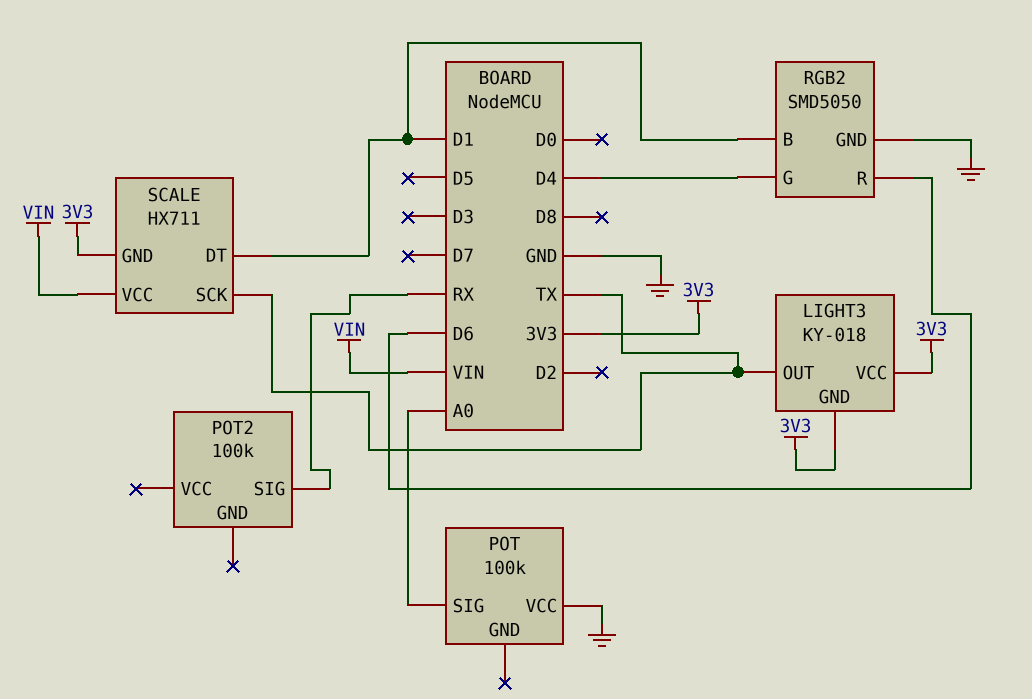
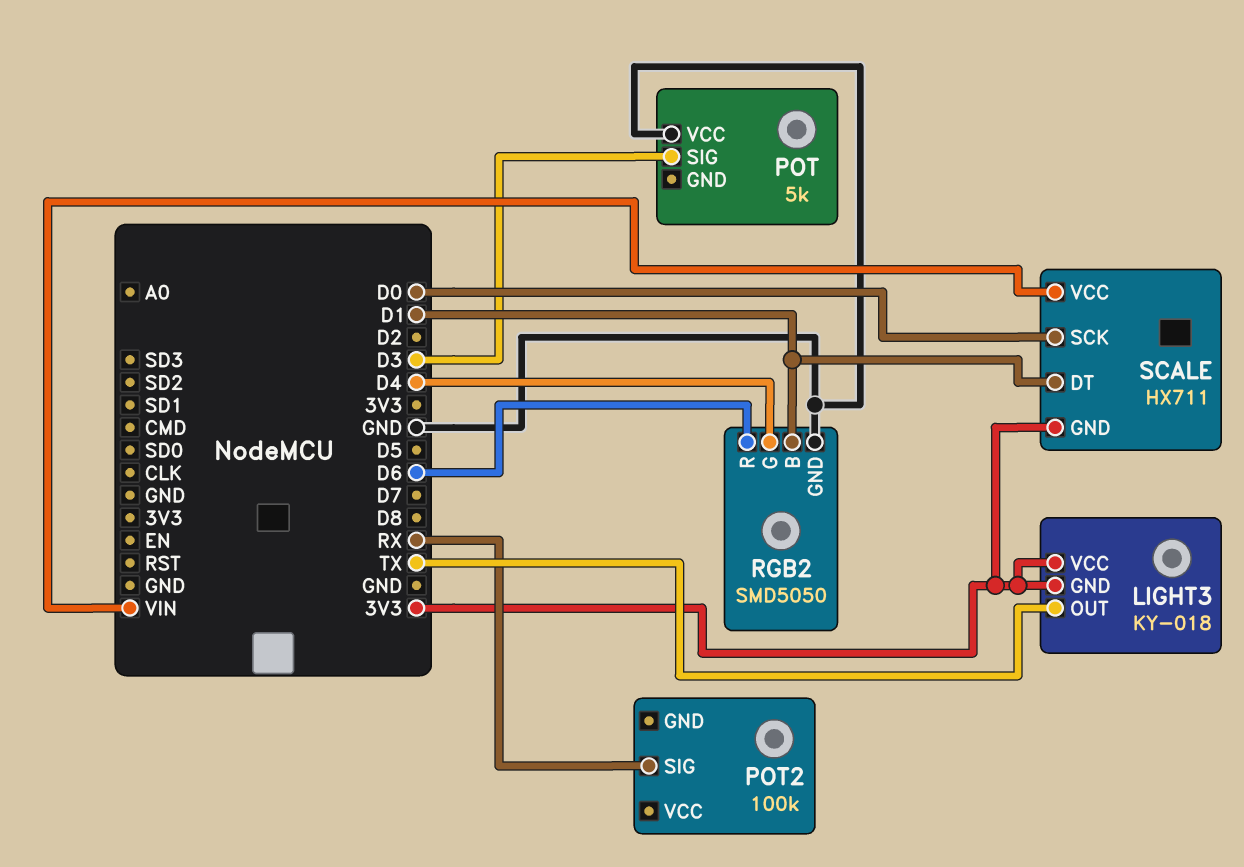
POT: 100k -> 5k
POT pin SIG: A0 -> D3
SCALE pin SCK: TX -> D0

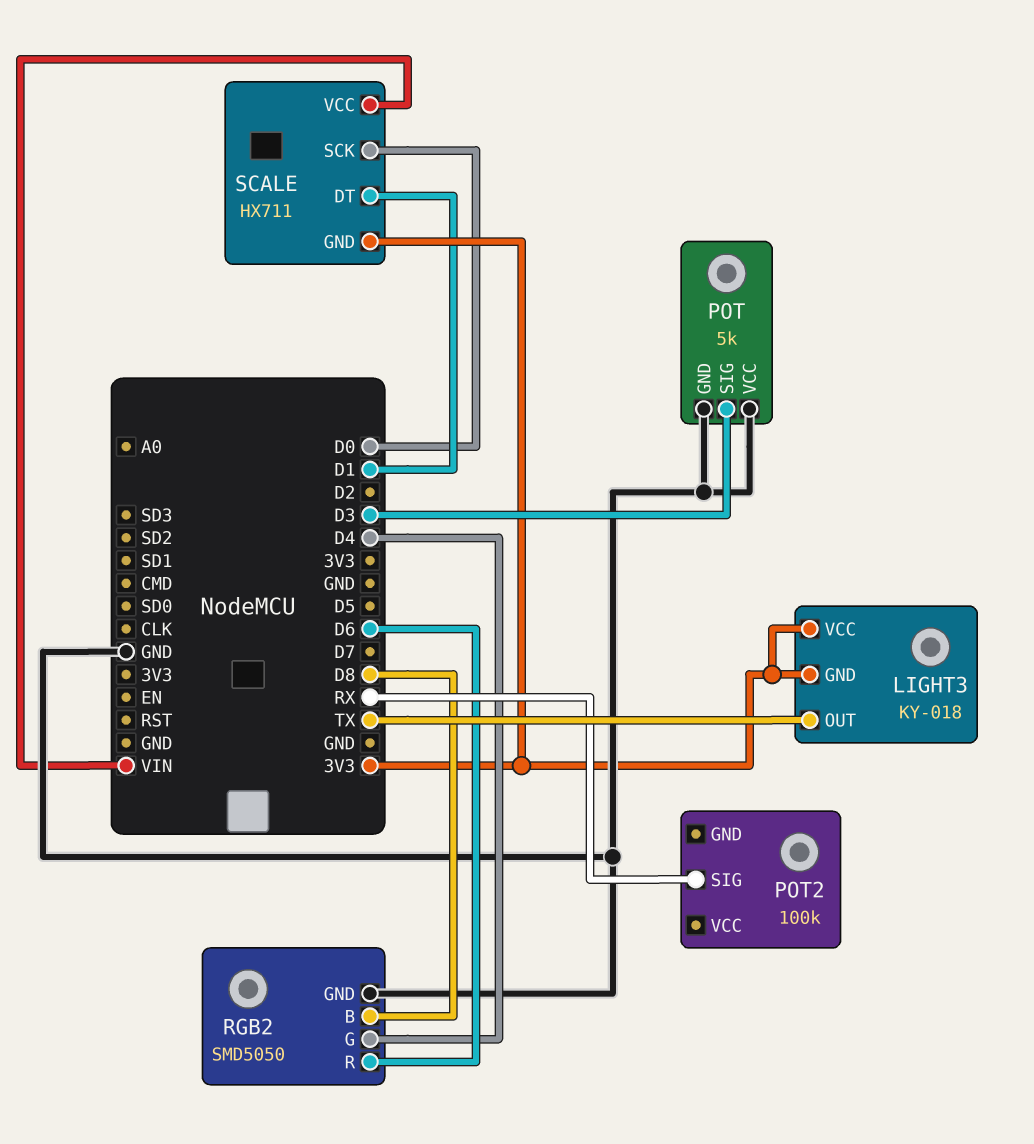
POT pin GND: none -> GND
RGB2 pin B: D1 -> D8

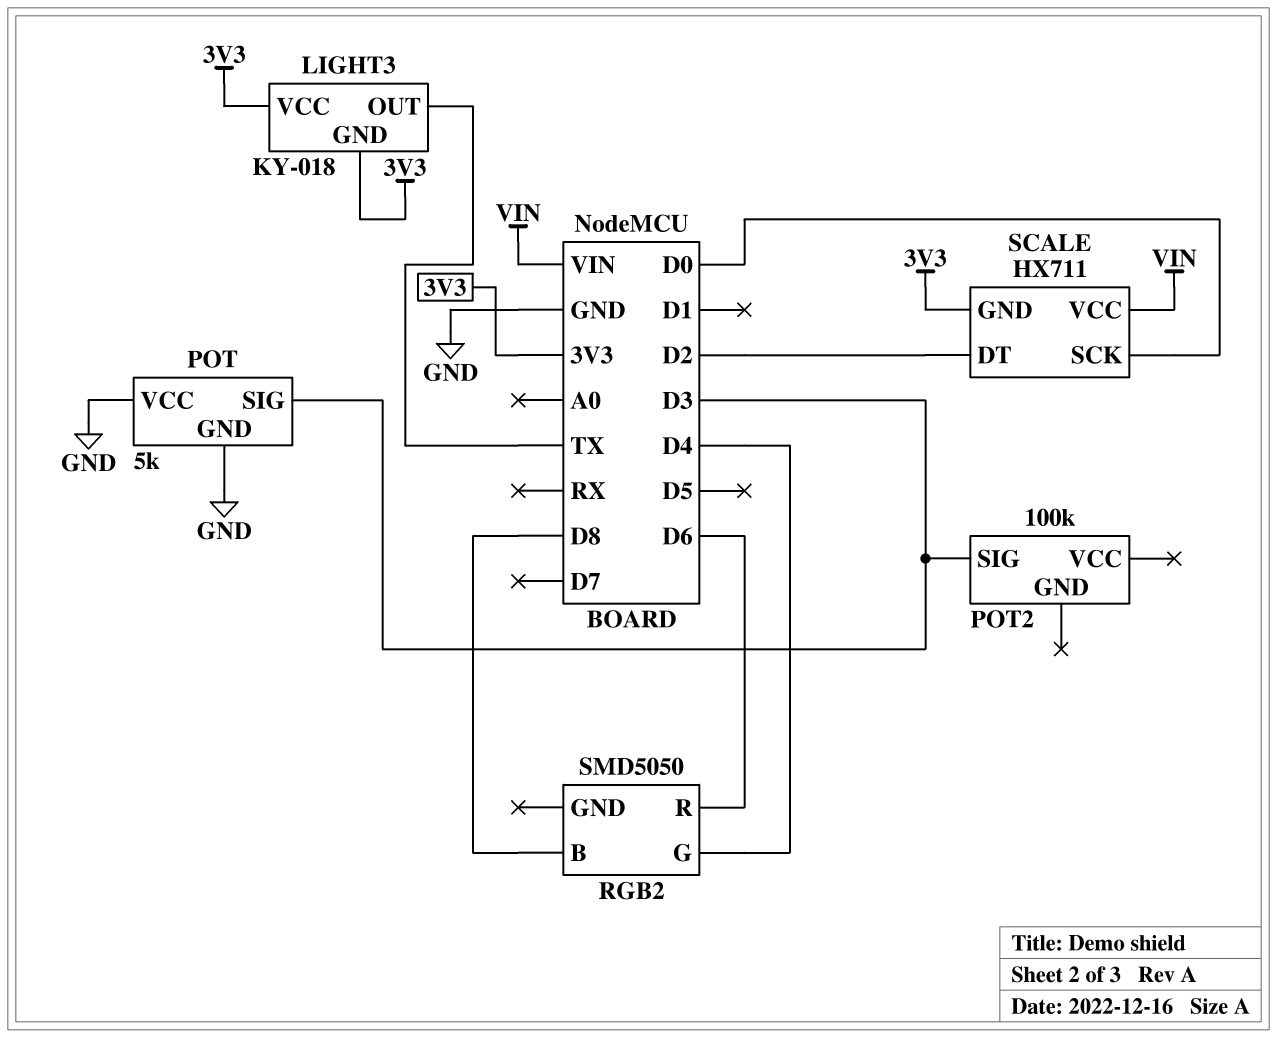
POT2 pin SIG: RX -> D3
RGB2 pin GND: GND -> none
SCALE pin DT: D1 -> D2

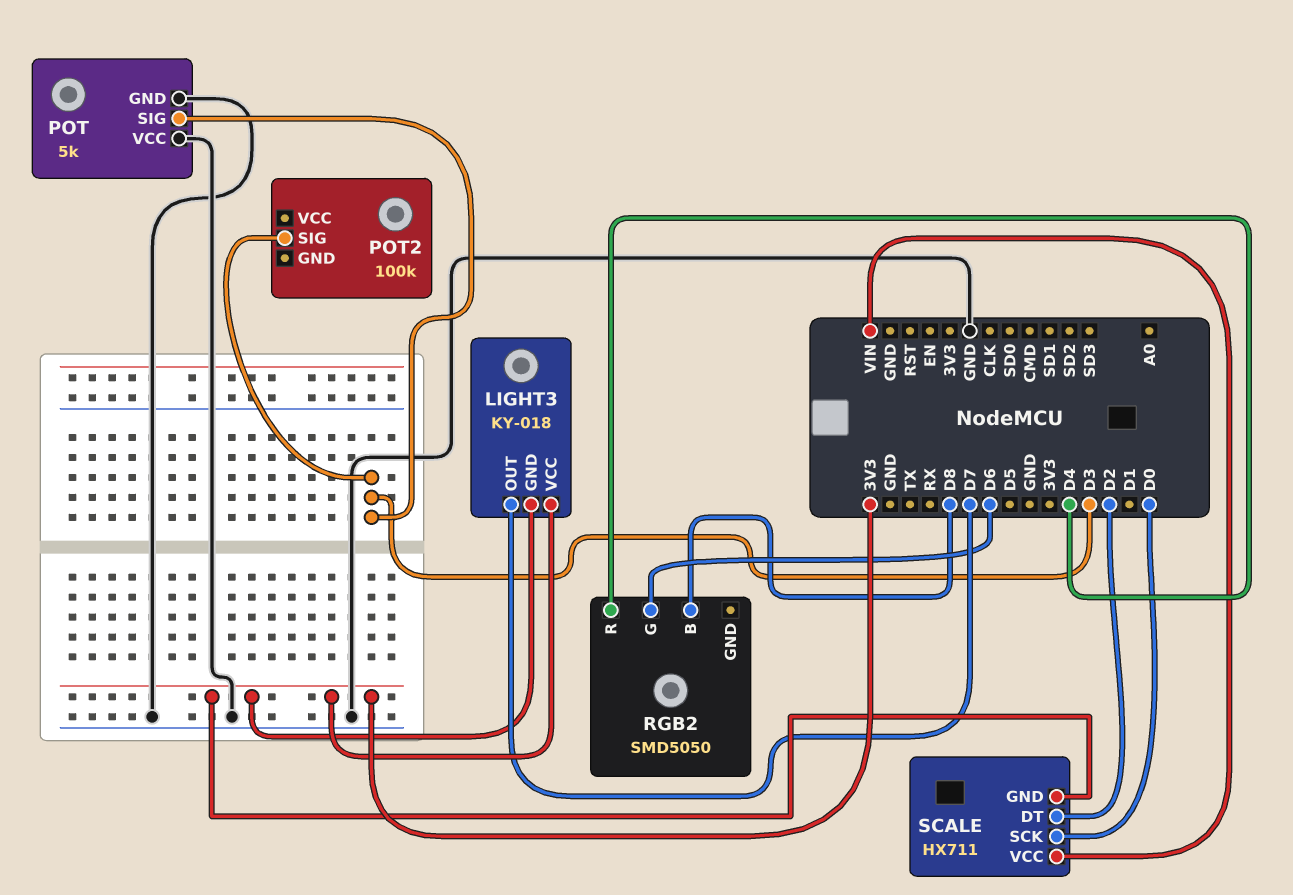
LIGHT3 pin OUT: TX -> D7
RGB2 pin G: D4 -> D6
RGB2 pin R: D6 -> D4

